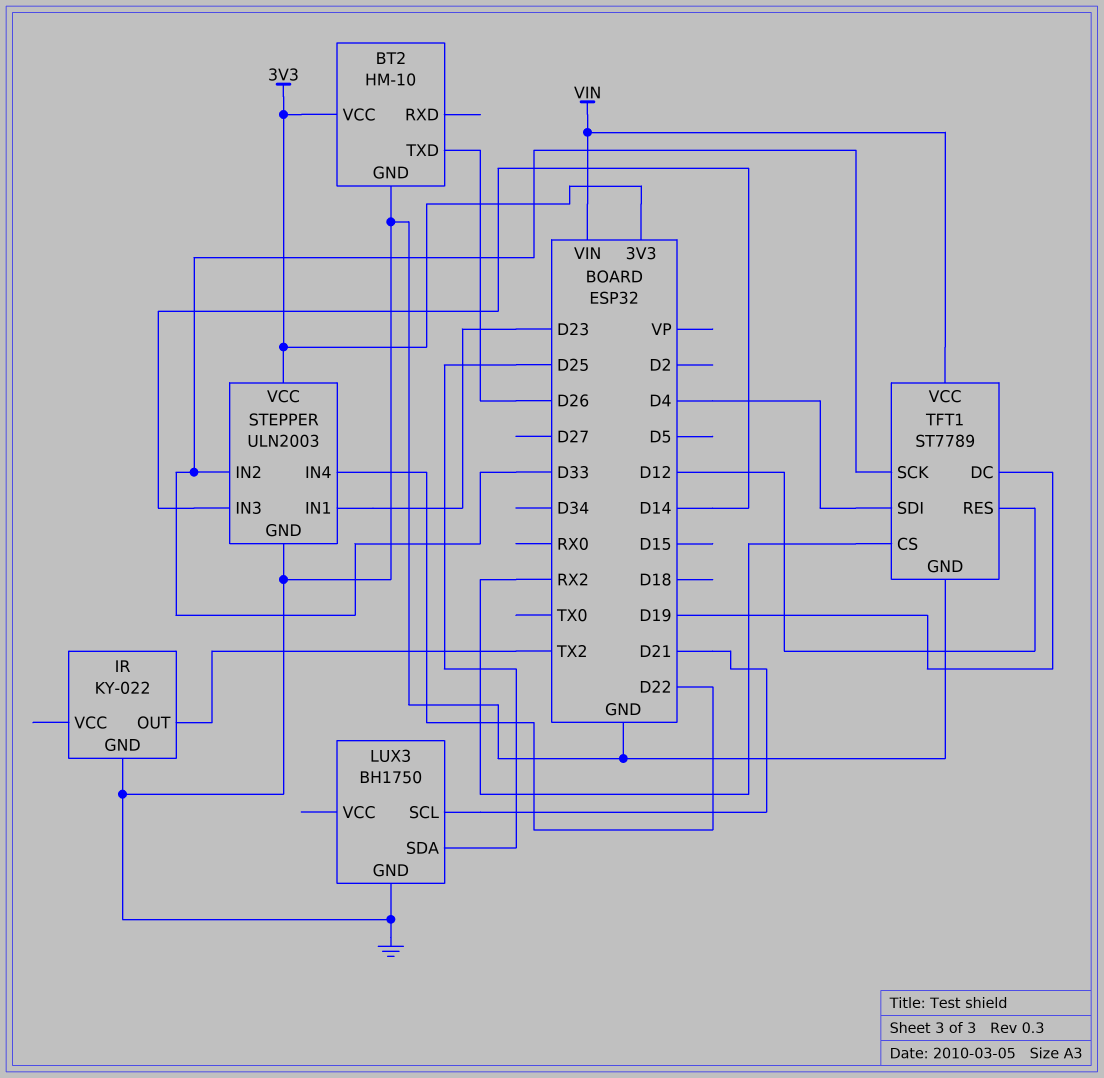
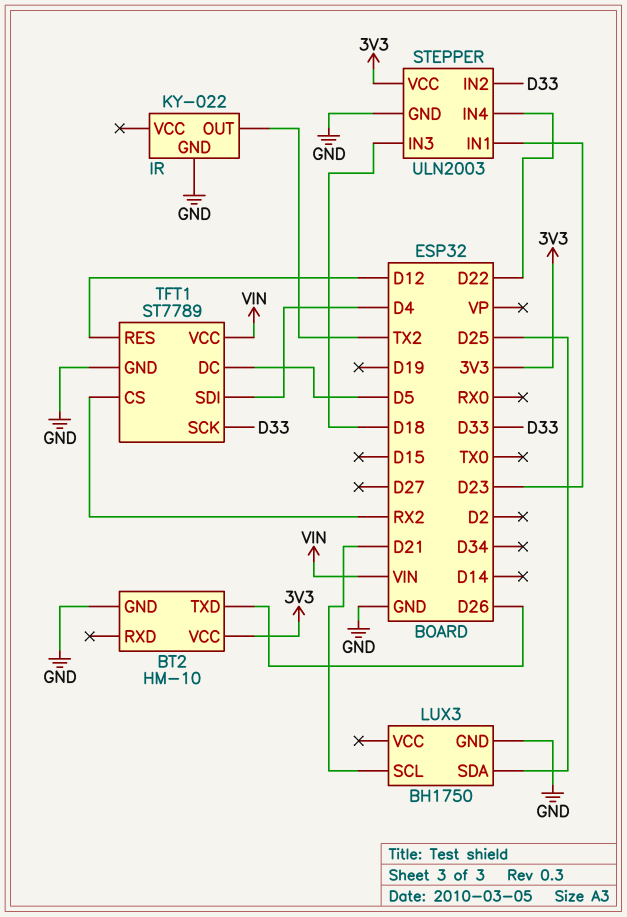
STEPPER pin IN3: D14 -> D18
TFT1 pin DC: D19 -> D5

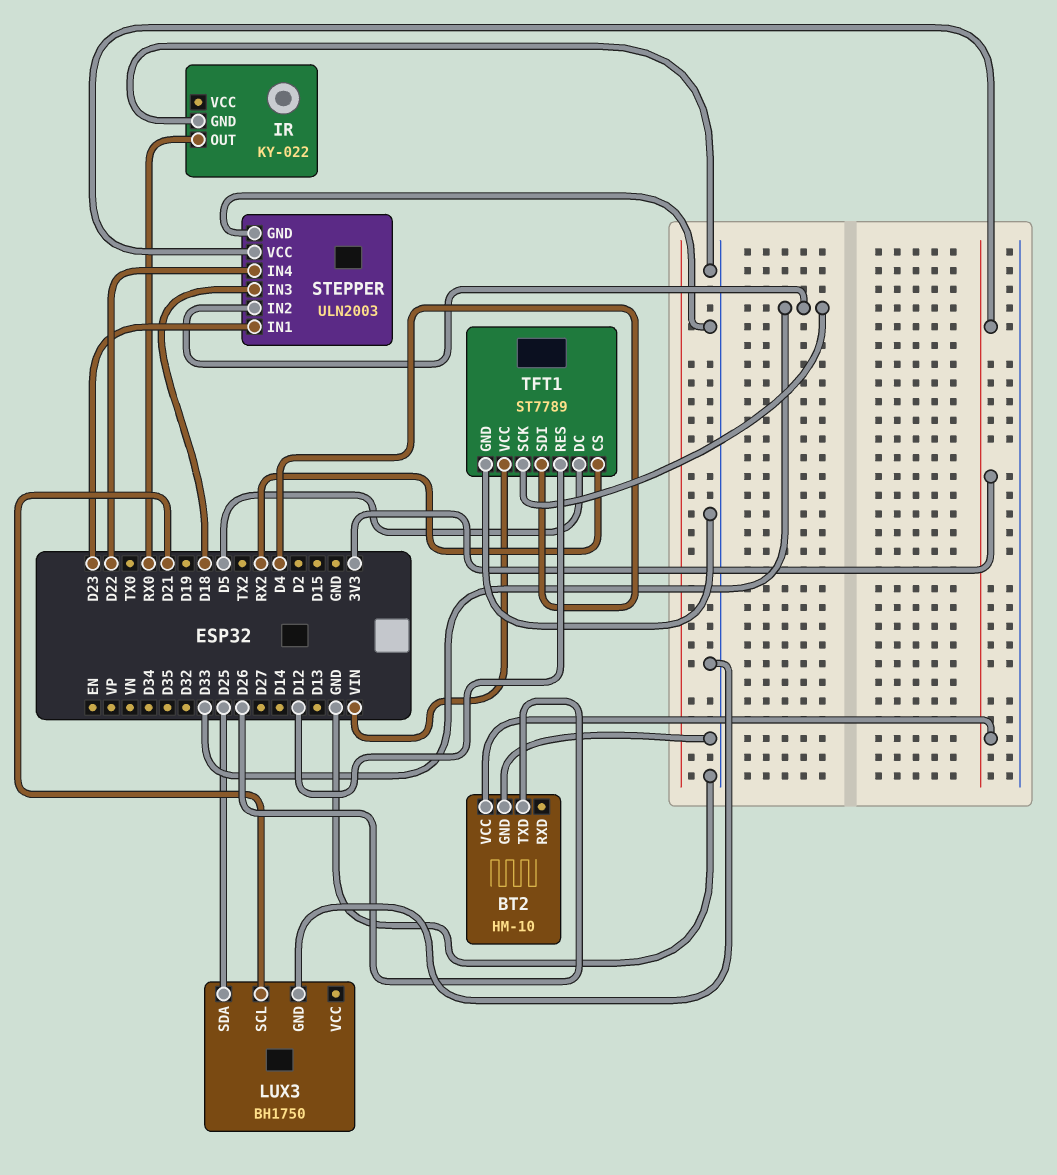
IR pin OUT: TX2 -> RX0

